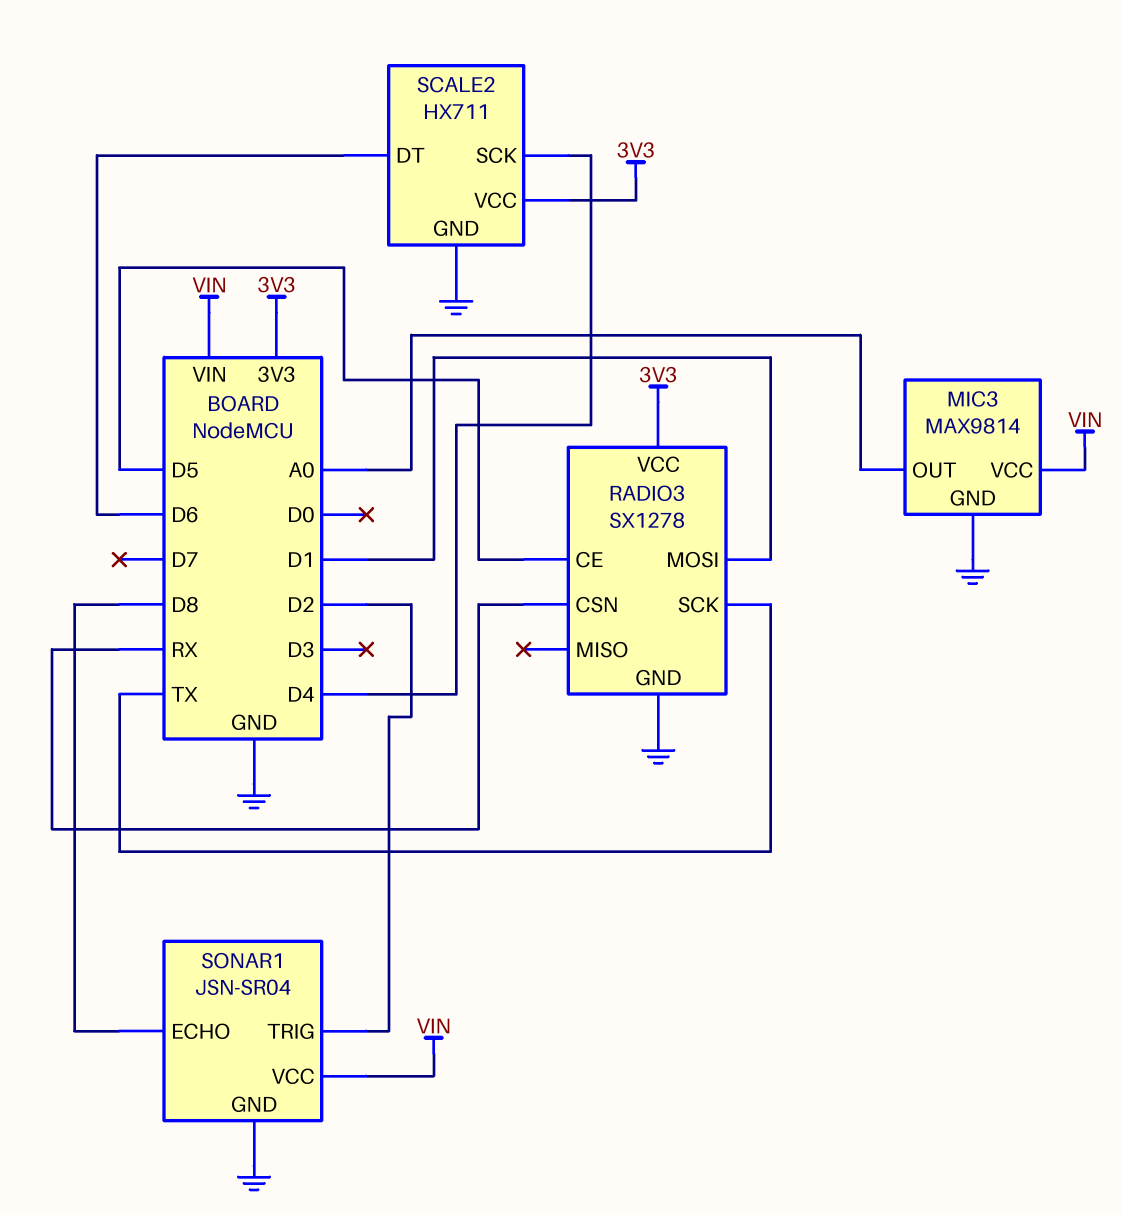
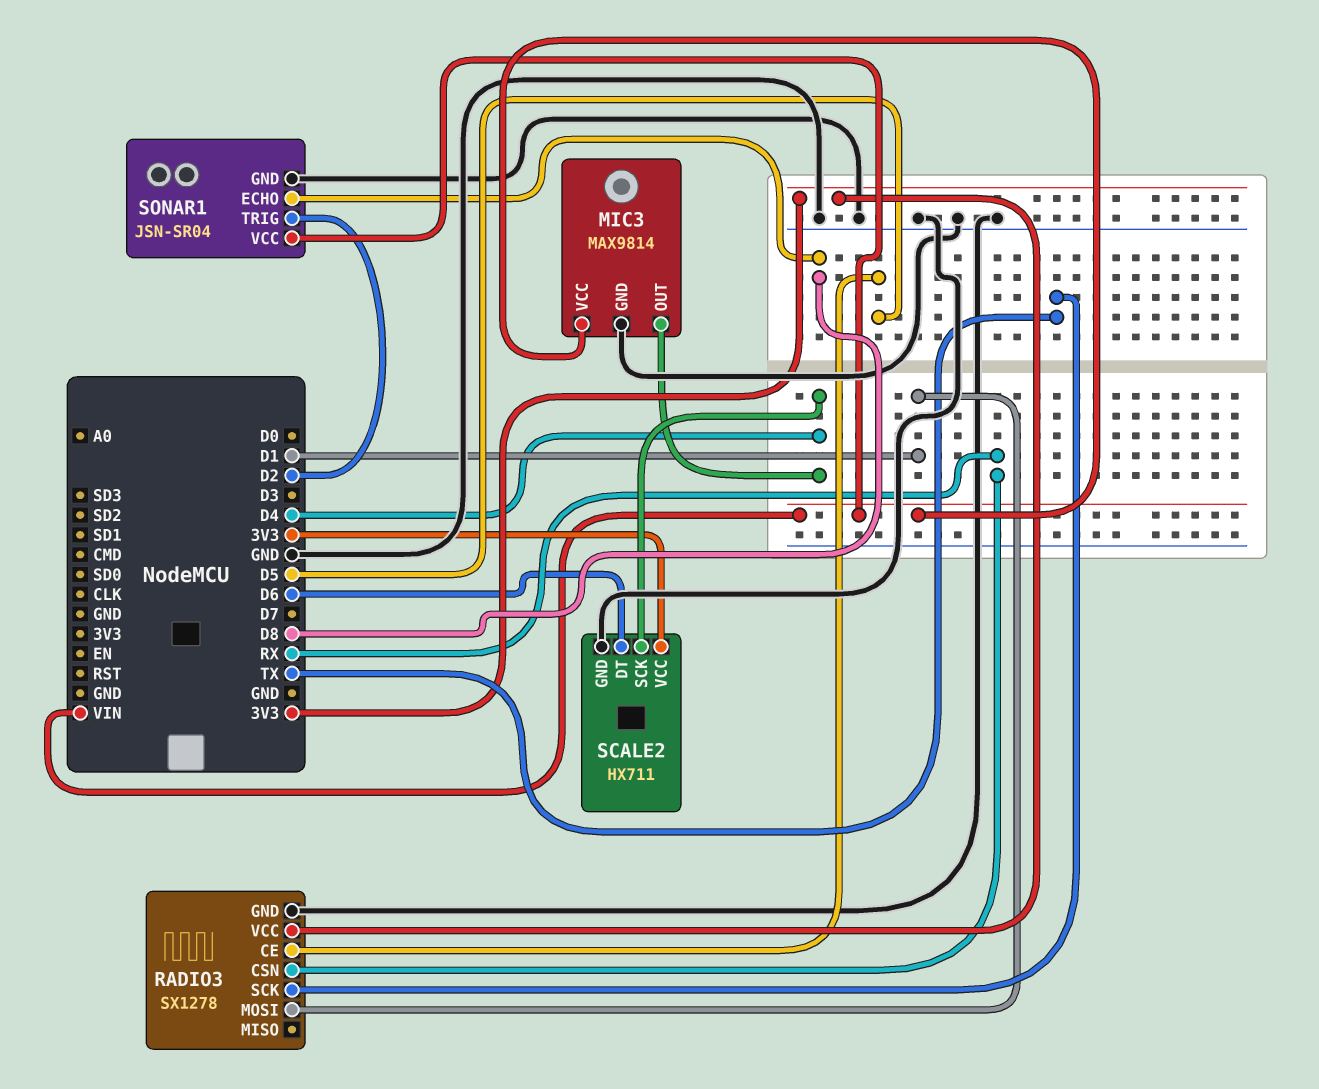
MIC3 pin OUT: A0 -> D4

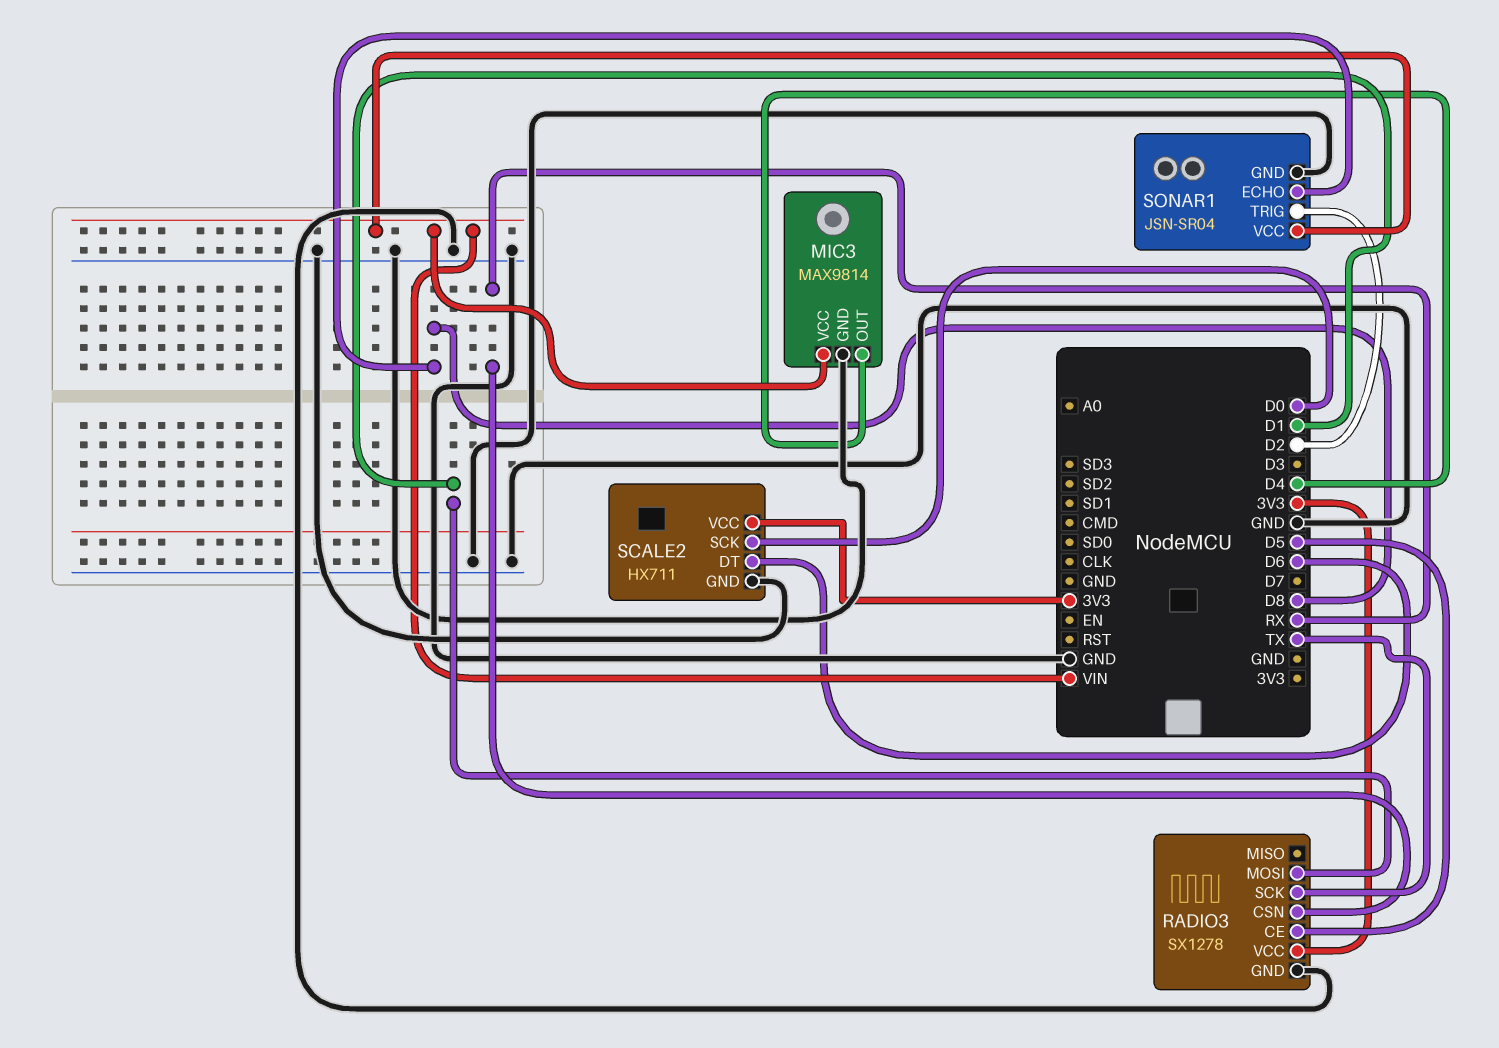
SCALE2 pin SCK: D4 -> D0

